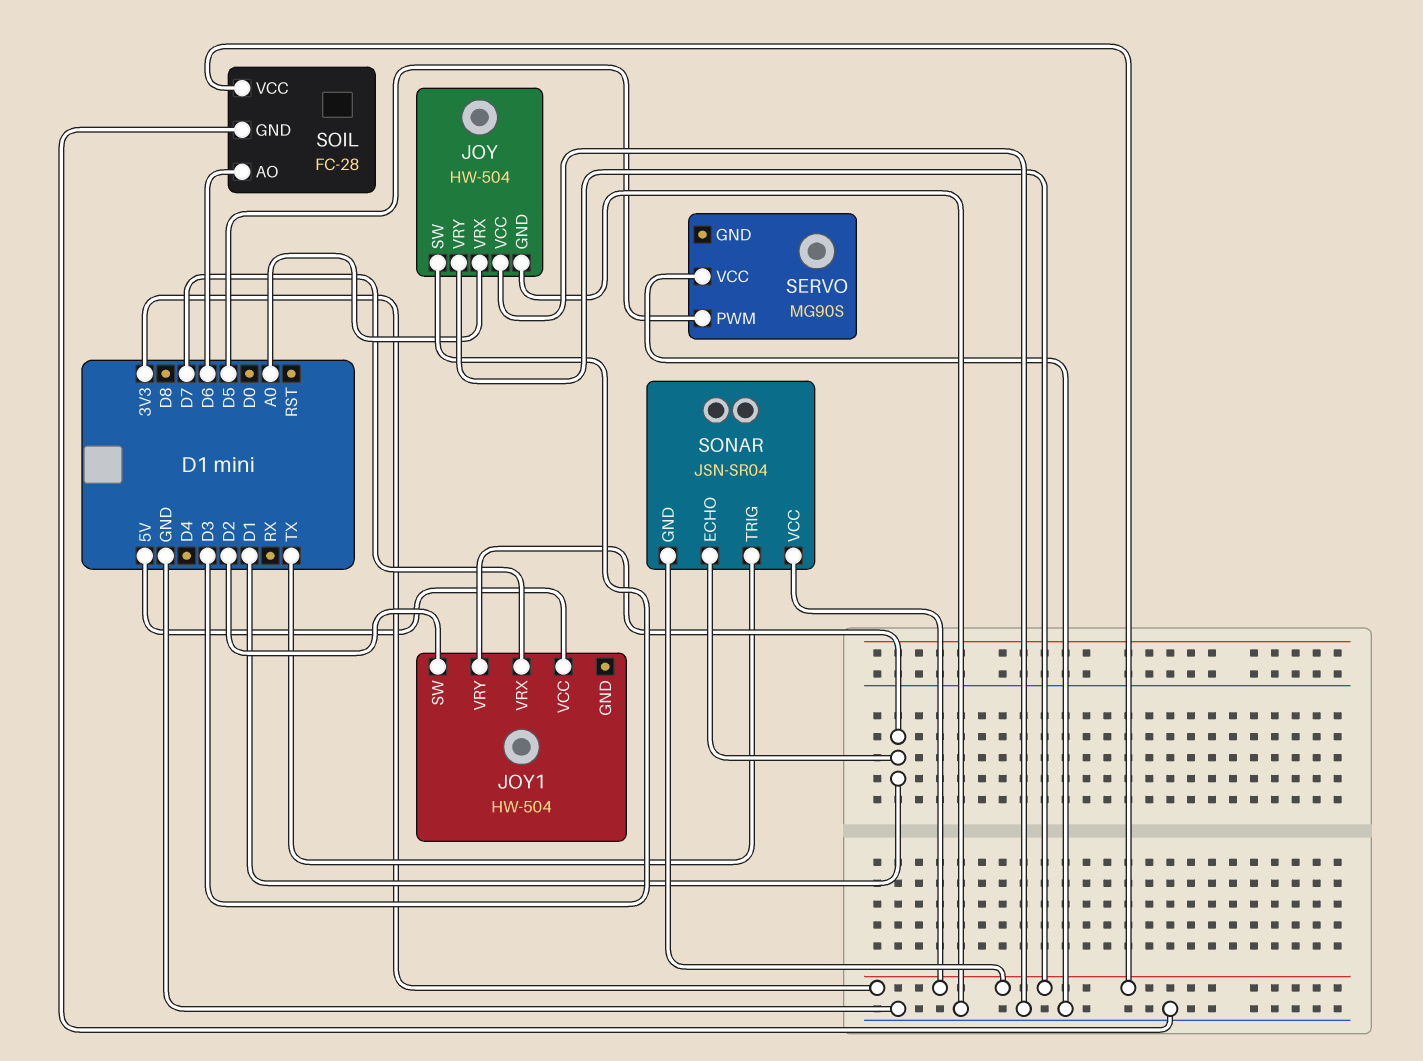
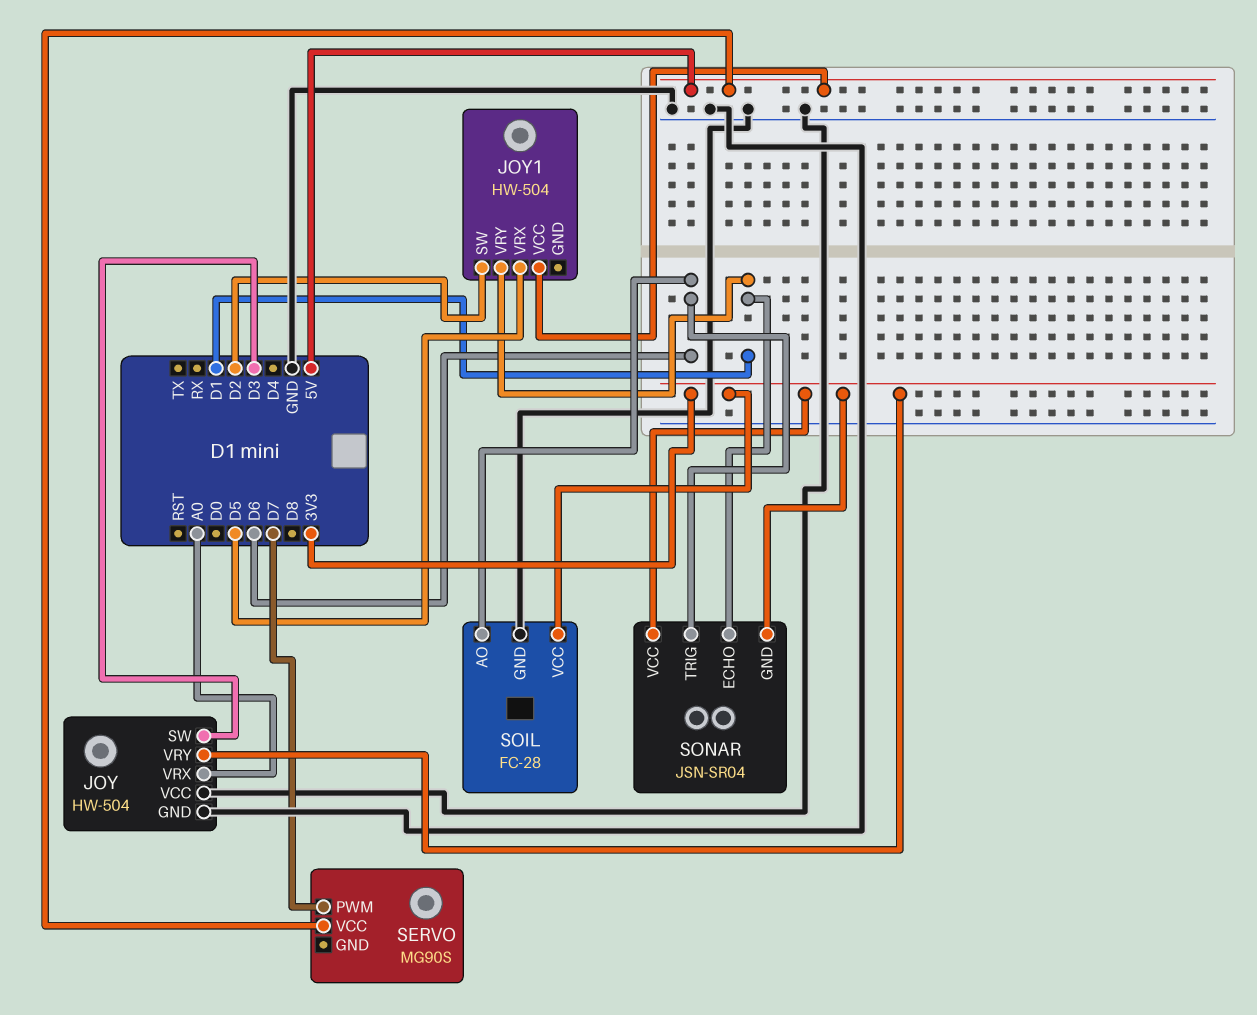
JOY1 pin VRX: D7 -> D5
SERVO pin PWM: D5 -> D7
SERVO pin VCC: GND -> 5V
SONAR pin TRIG: TX -> D6

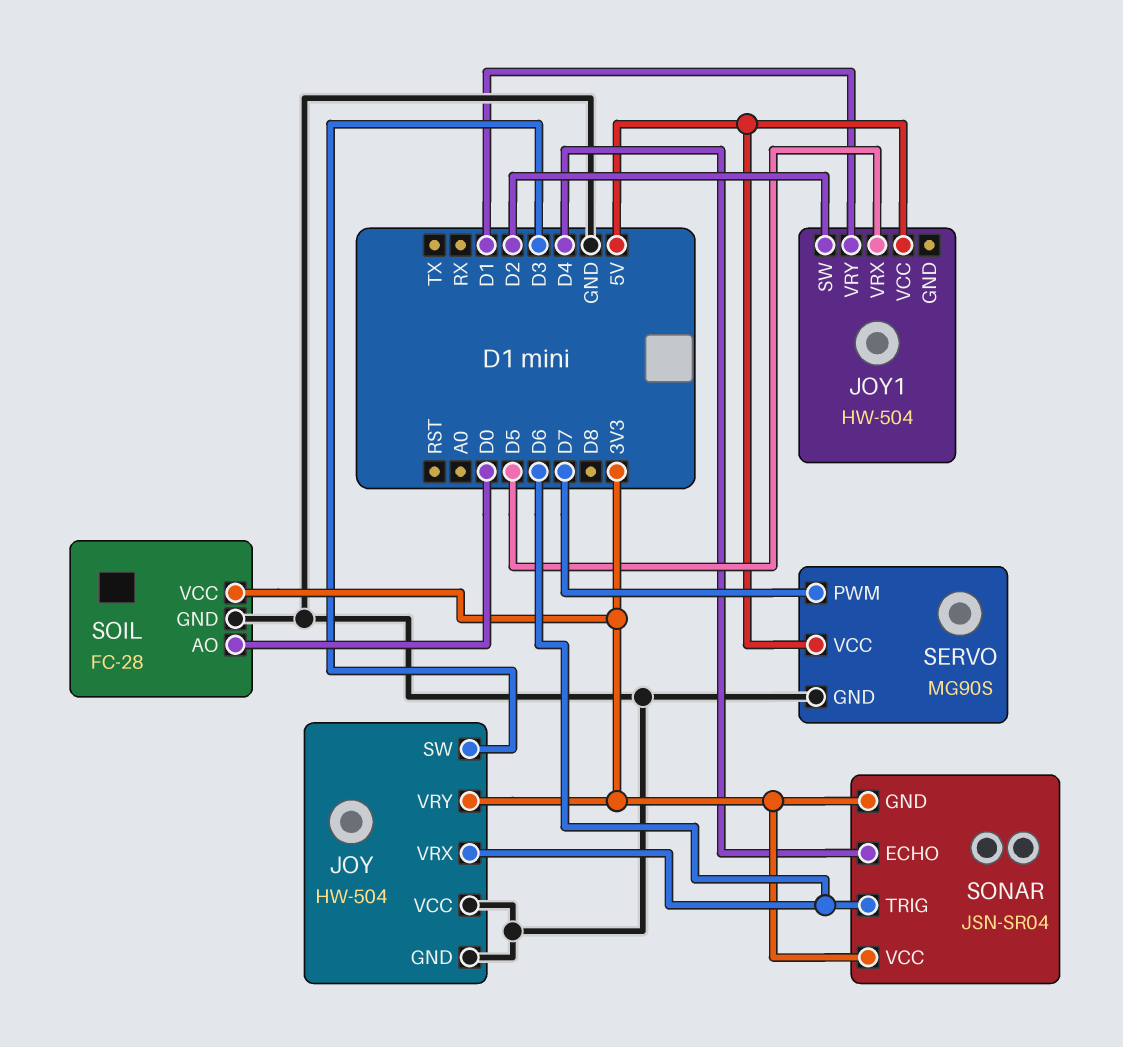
JOY pin VRX: A0 -> D6
SERVO pin GND: none -> GND
SOIL pin AO: D6 -> D0
SONAR pin ECHO: D1 -> D4

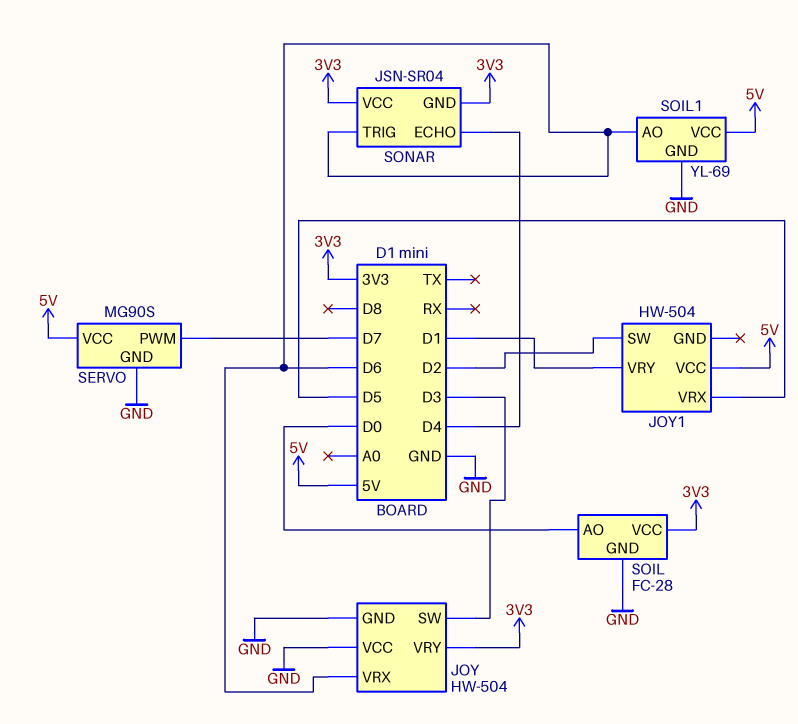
SOIL1: none -> YL-69
SOIL1 pin AO: none -> D6
SOIL1 pin GND: none -> GND
SOIL1 pin VCC: none -> 5V

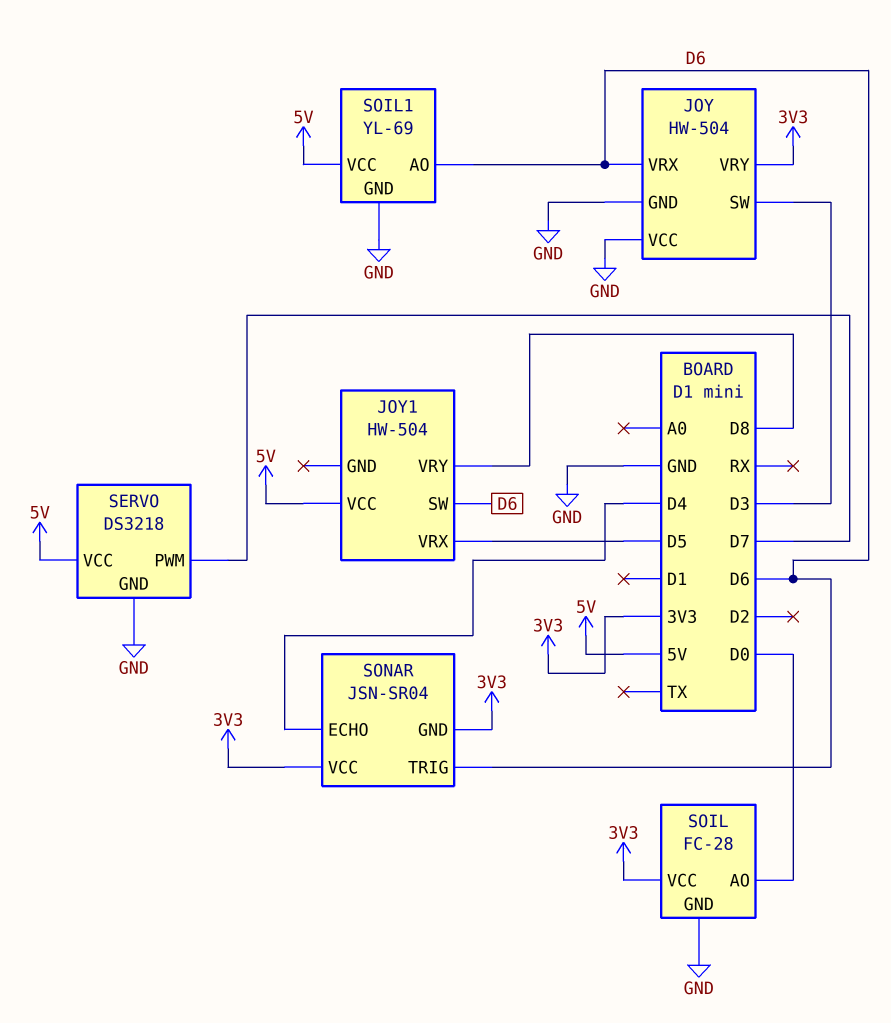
JOY1 pin SW: D2 -> D6
JOY1 pin VRY: D1 -> D8
SERVO: MG90S -> DS3218

